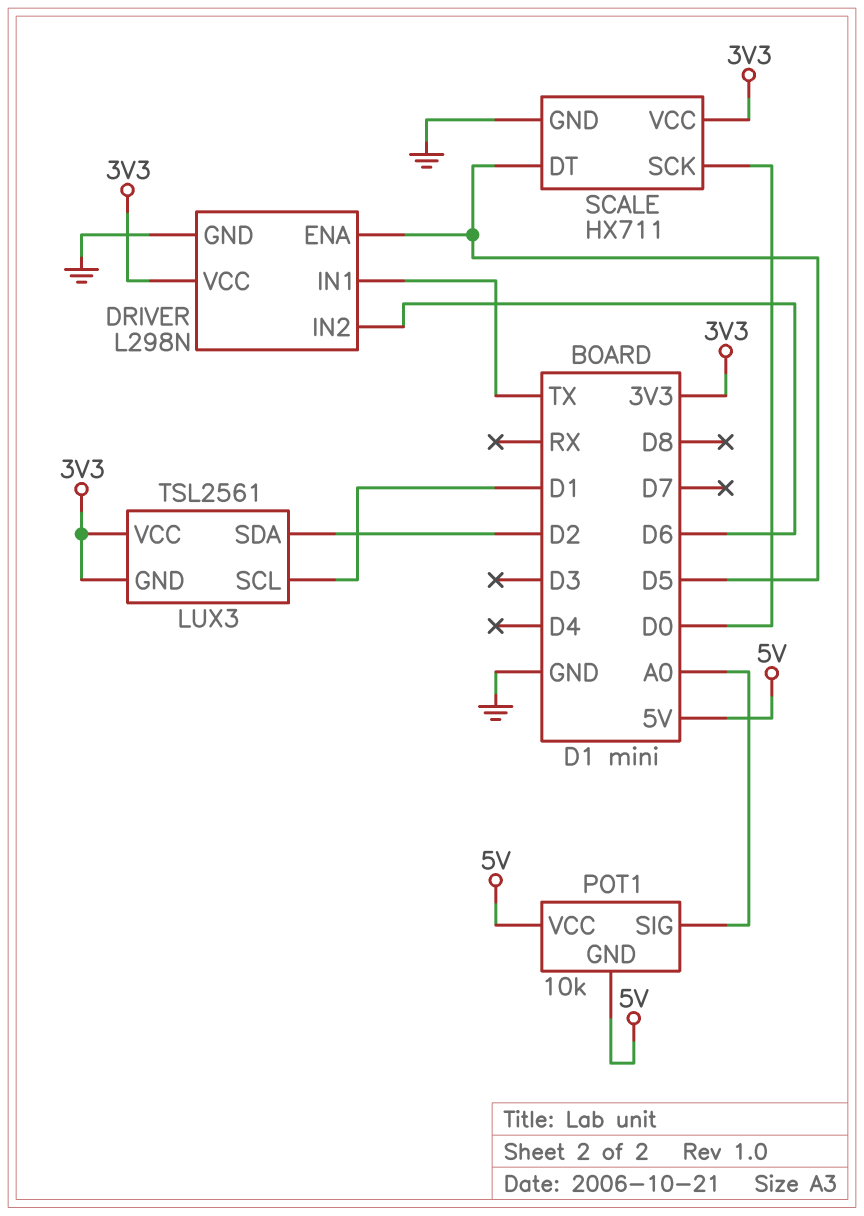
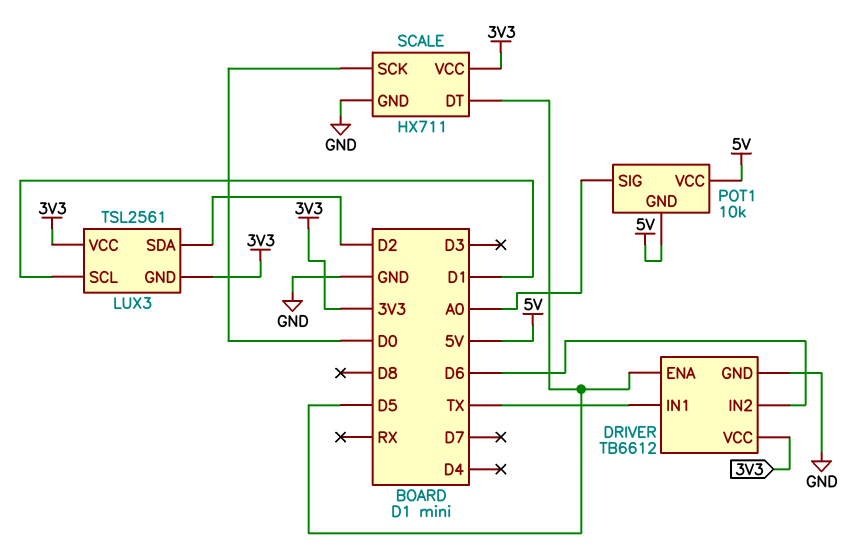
DRIVER: L298N -> TB6612

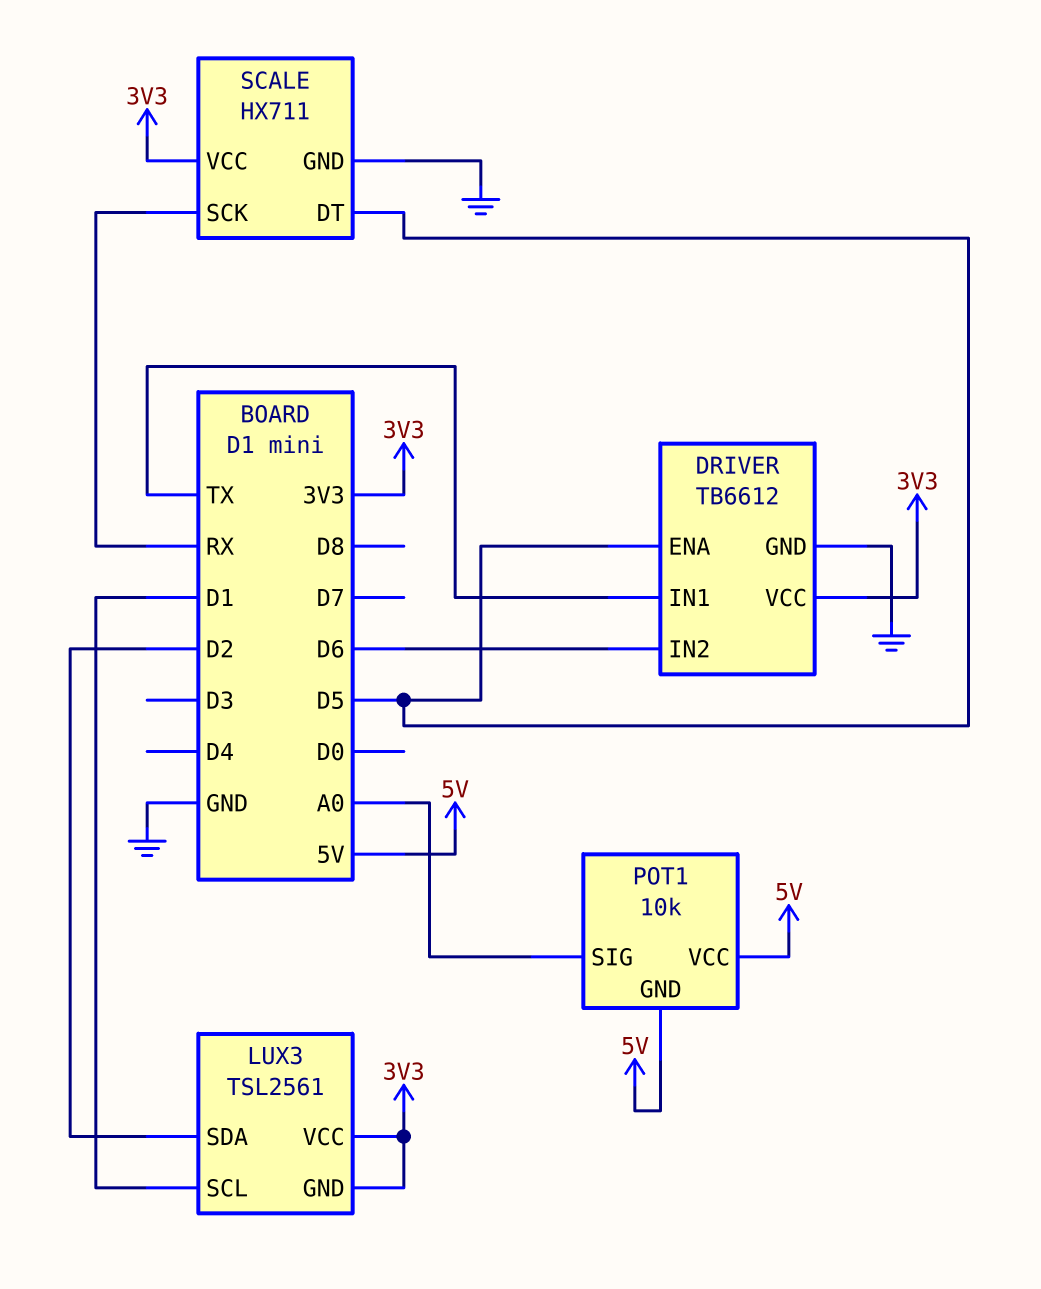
SCALE pin SCK: D0 -> RX

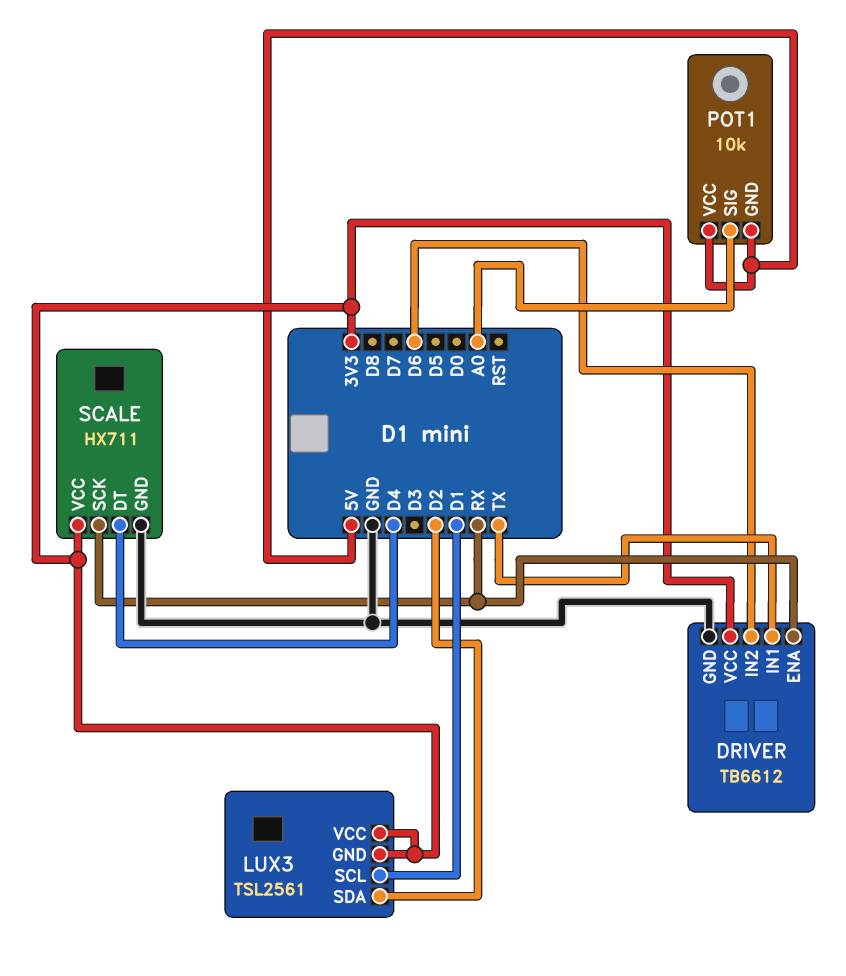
DRIVER pin ENA: D5 -> RX
SCALE pin DT: D5 -> D4

